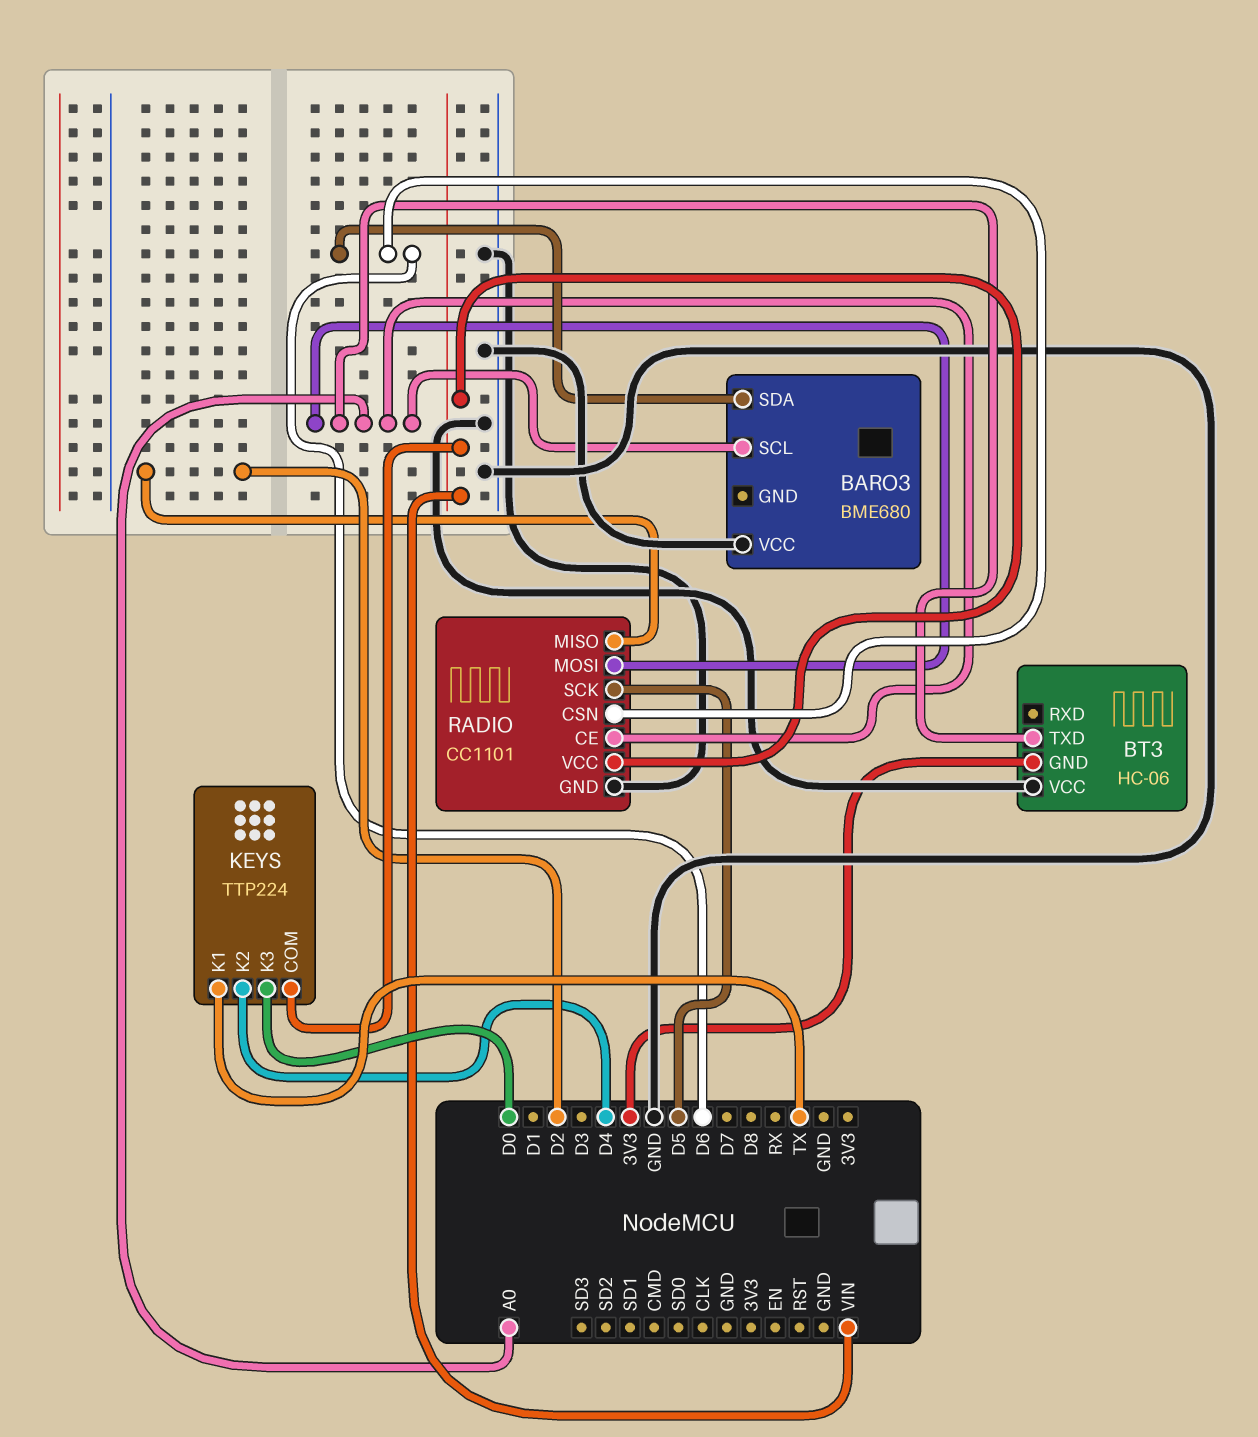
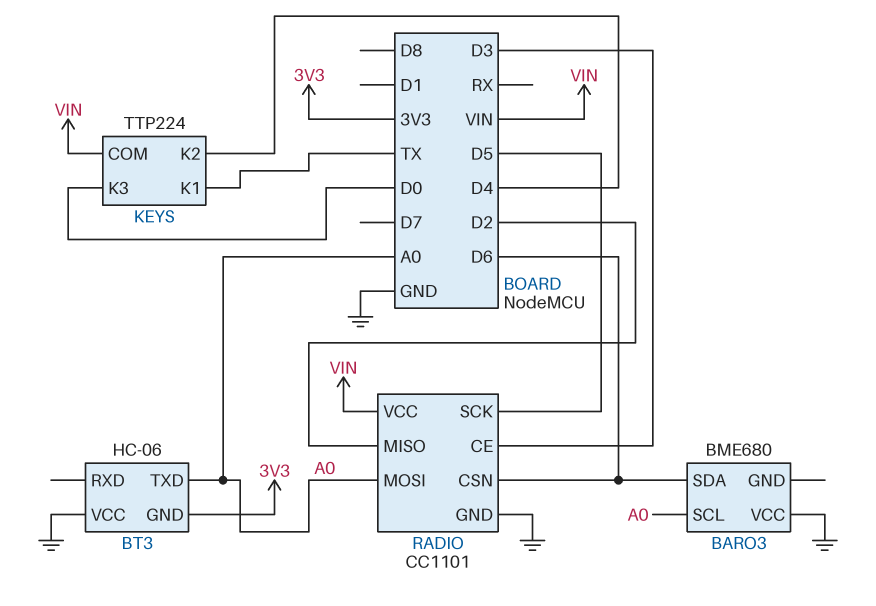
RADIO pin CE: A0 -> D3

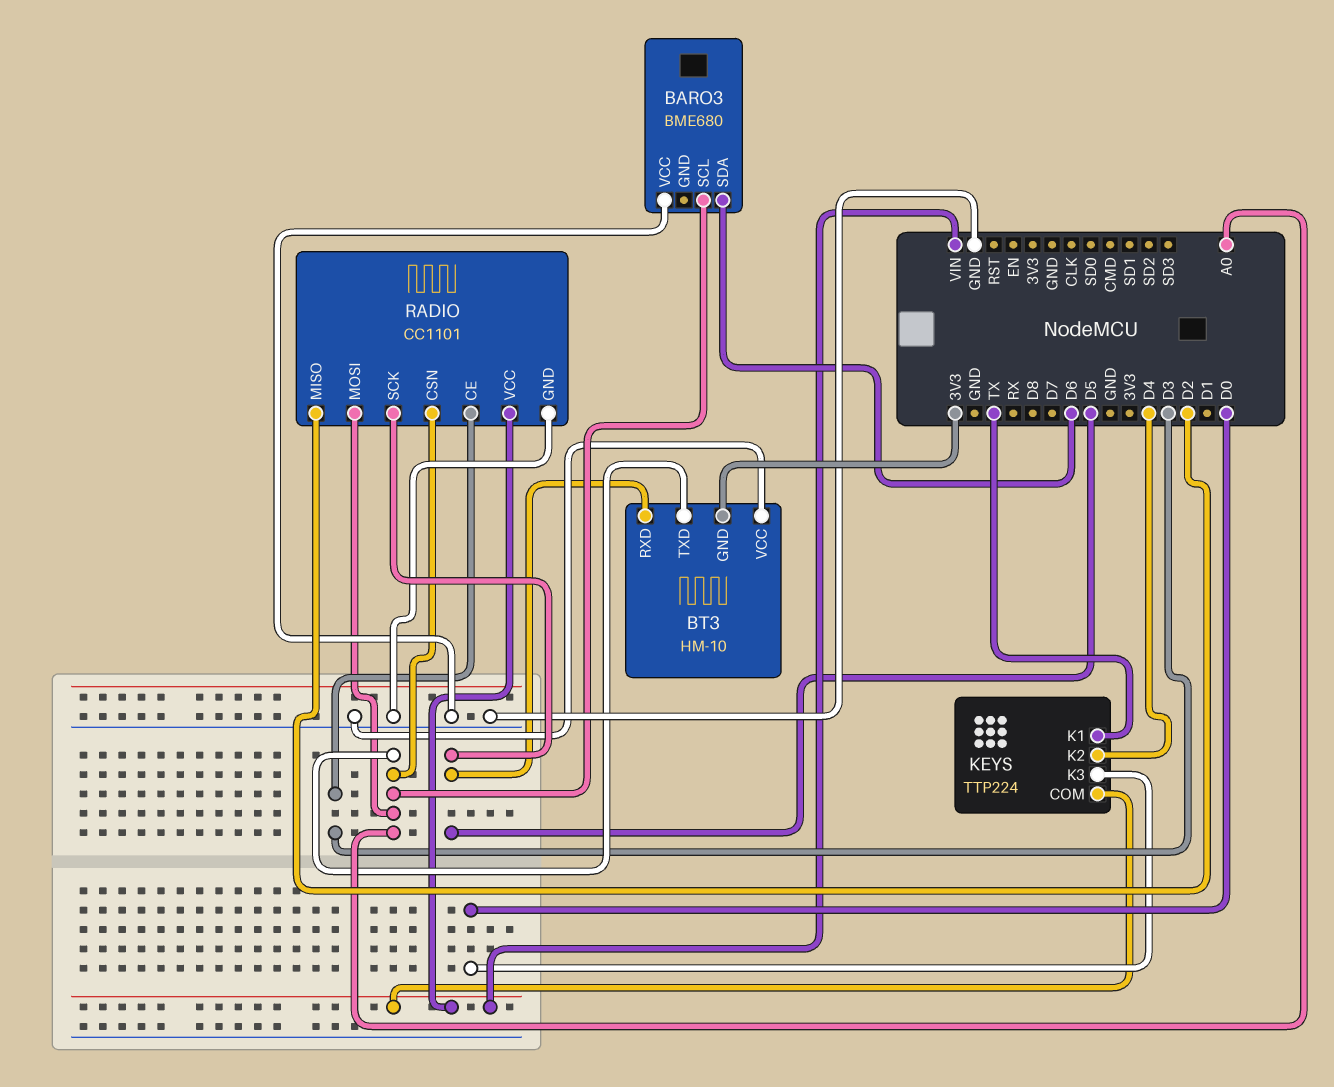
BT3: HC-06 -> HM-10
BT3 pin RXD: none -> D5
RADIO pin CSN: D6 -> A0

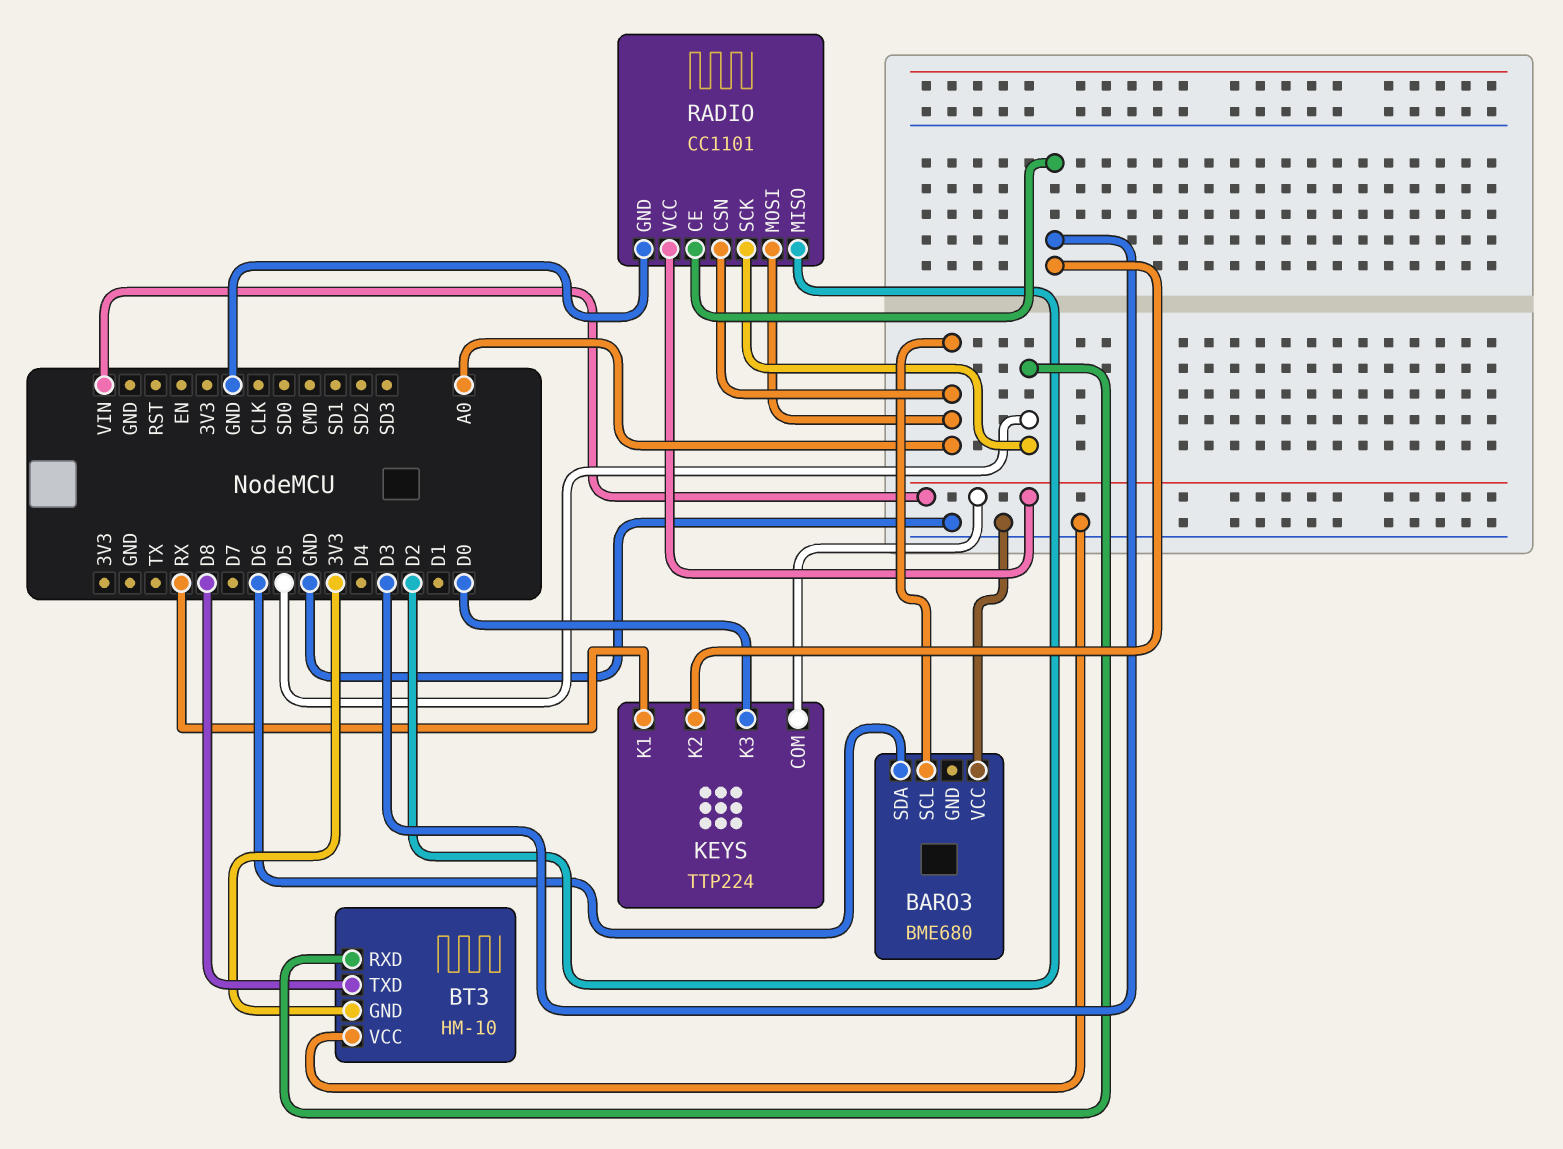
BT3 pin TXD: A0 -> D8
KEYS pin K1: TX -> RX
KEYS pin K2: D4 -> D3

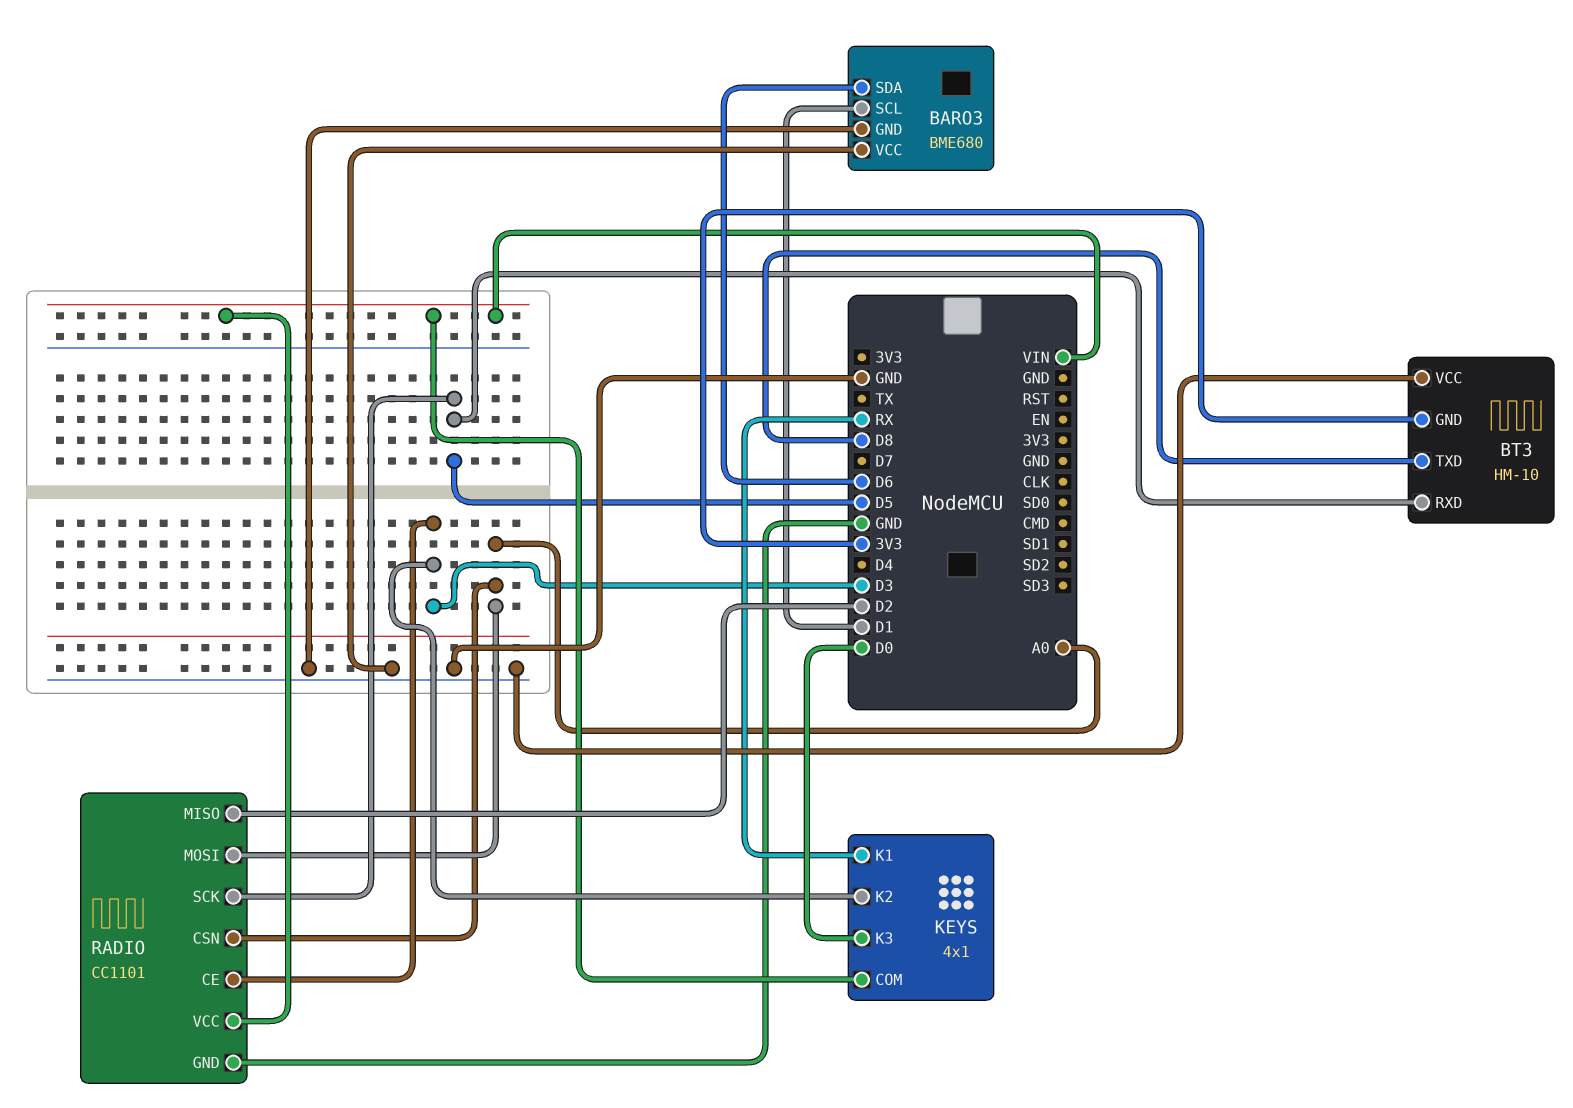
BARO3 pin GND: none -> GND
BARO3 pin SCL: A0 -> D1
KEYS: TTP224 -> 4x1

